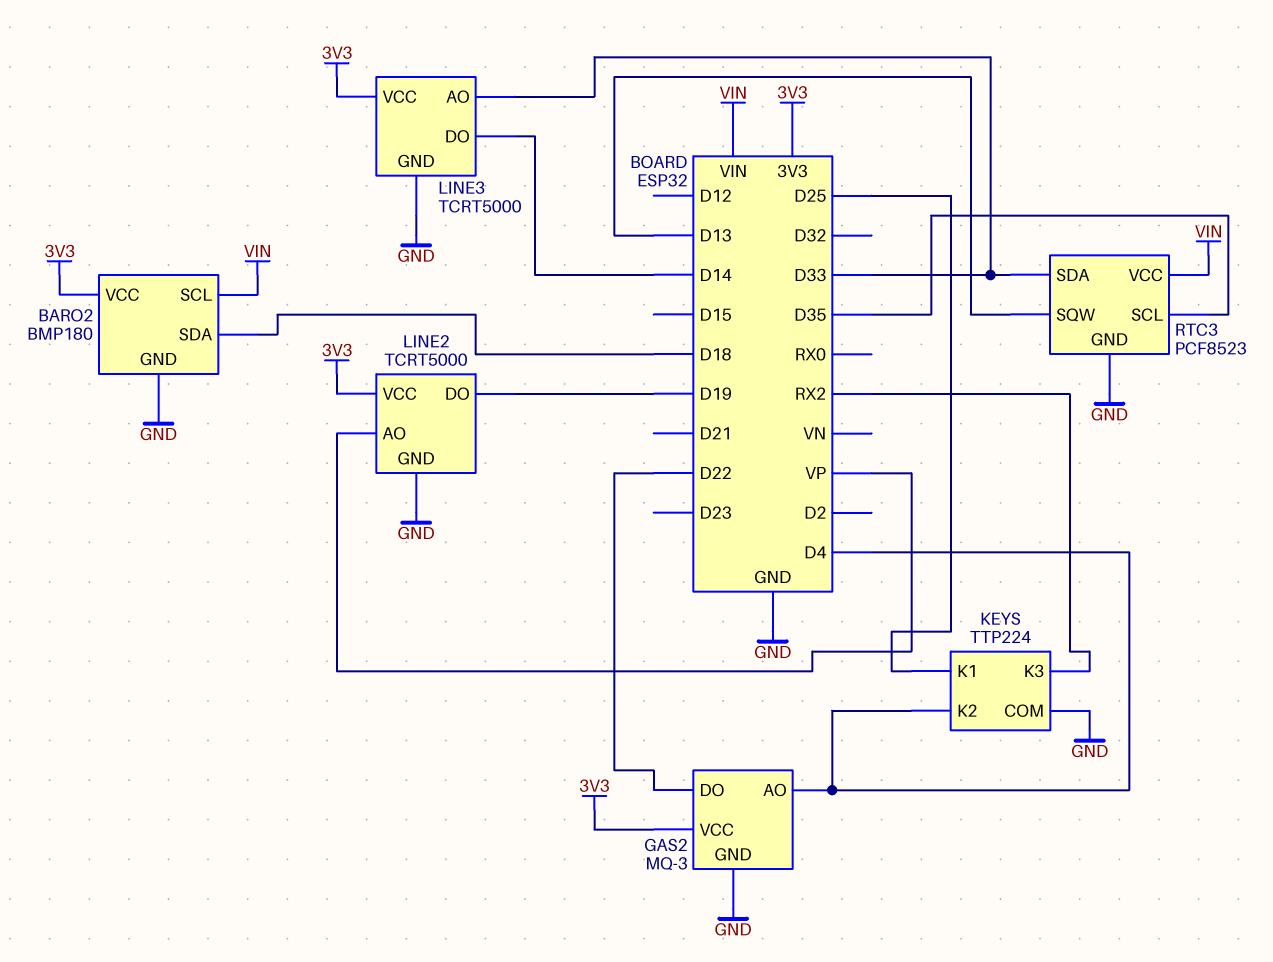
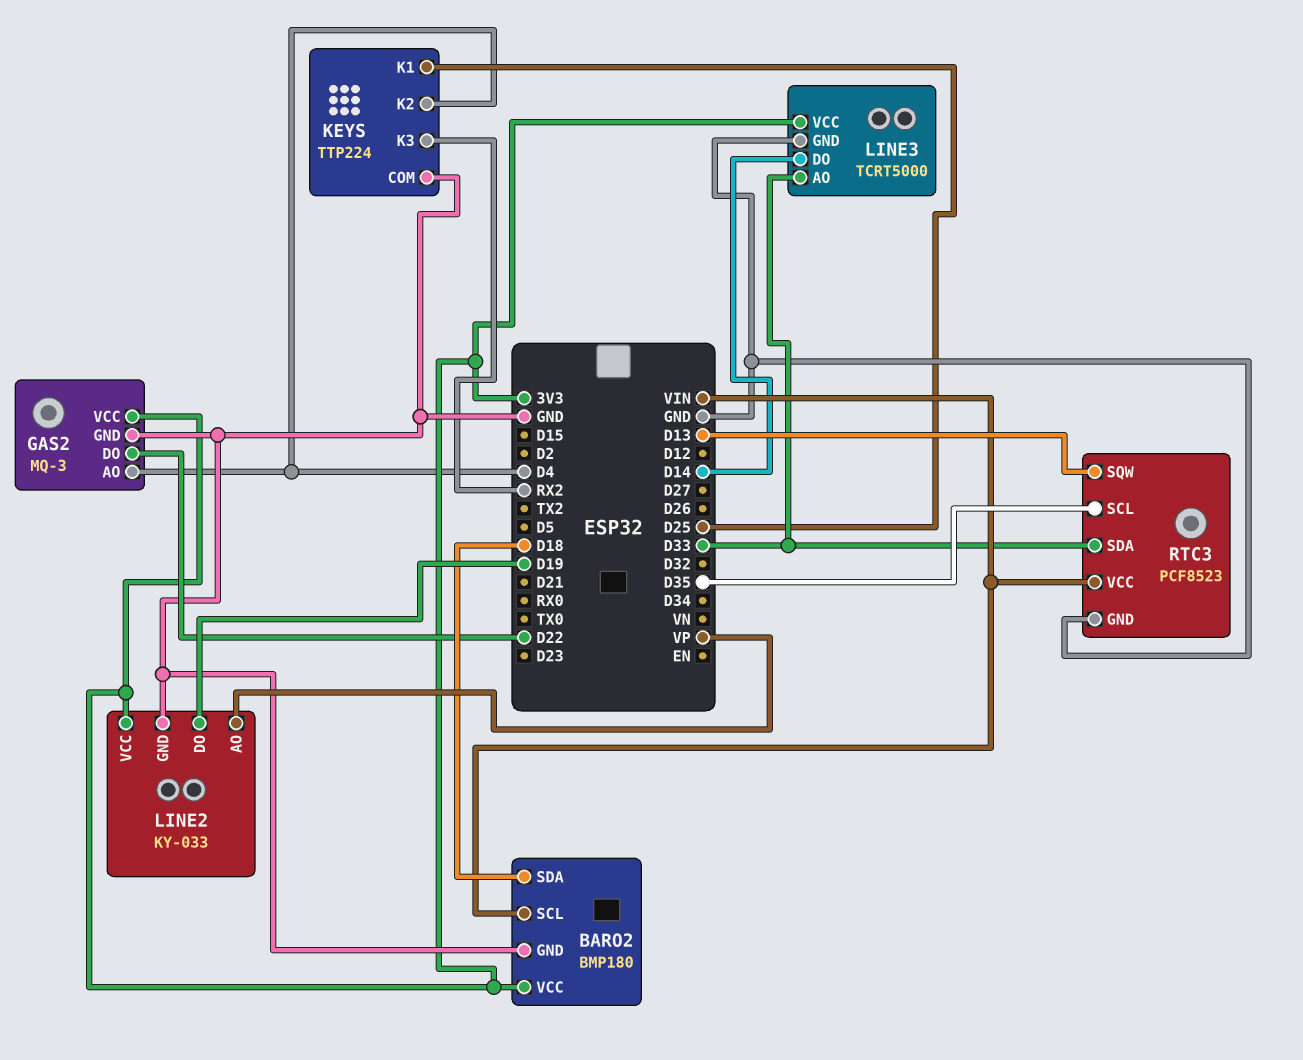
LINE2: TCRT5000 -> KY-033

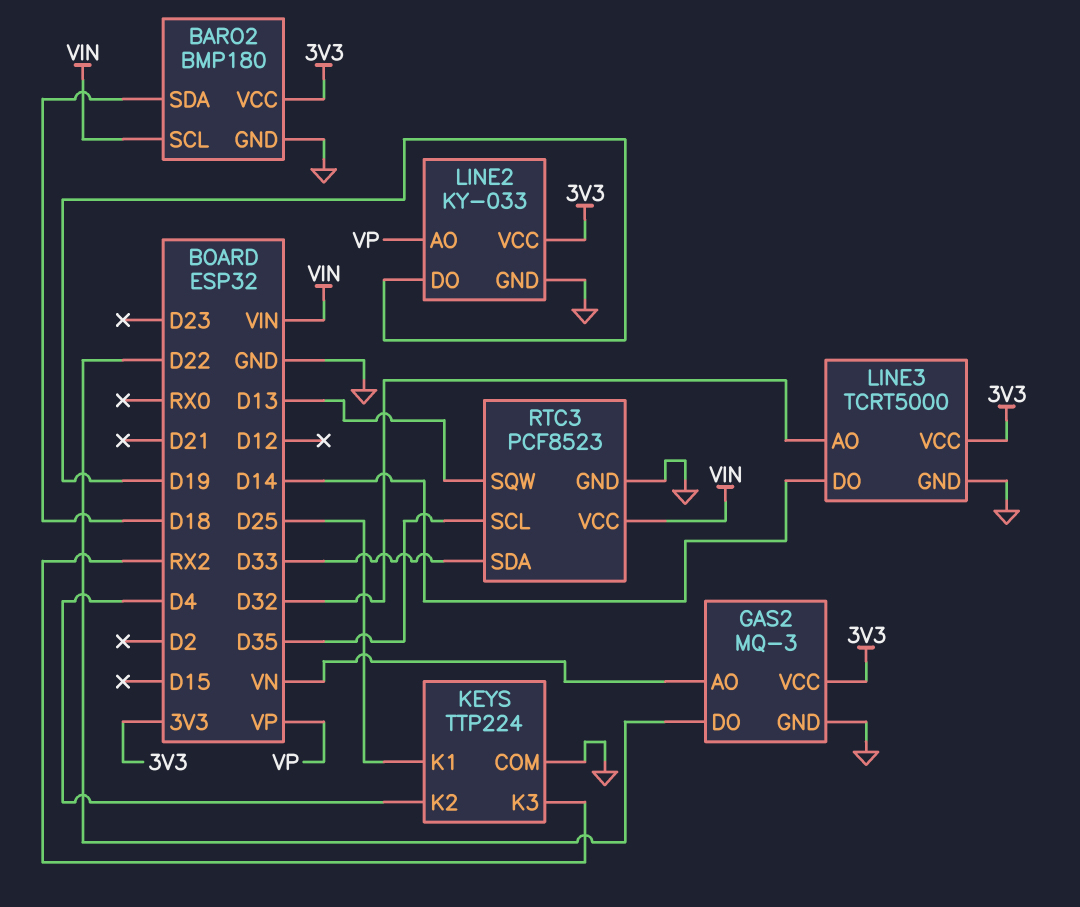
GAS2 pin AO: D4 -> VN
LINE3 pin AO: D33 -> D32

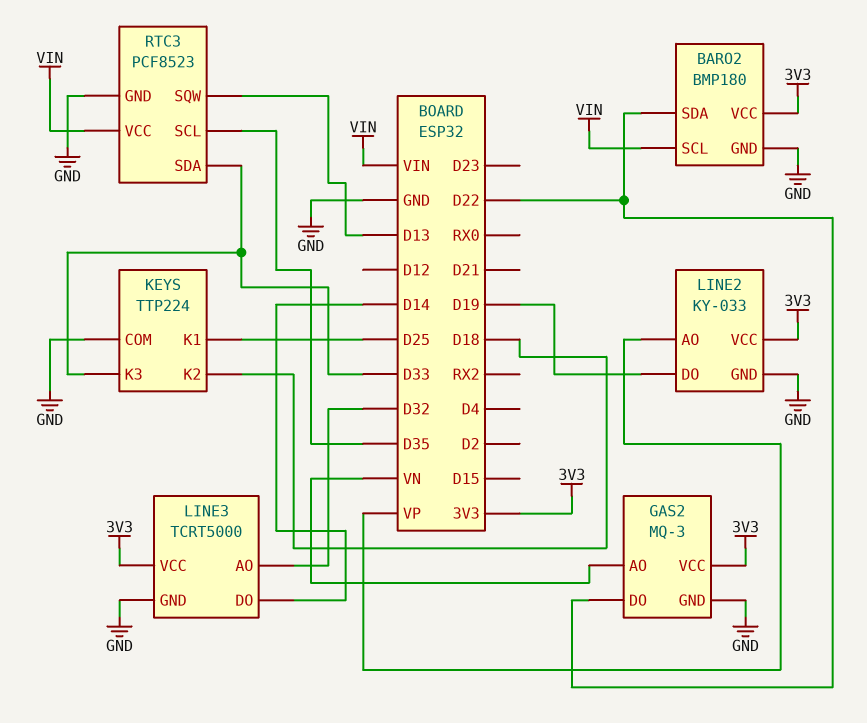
BARO2 pin SDA: D18 -> D22
KEYS pin K2: D4 -> D18
KEYS pin K3: RX2 -> D33

